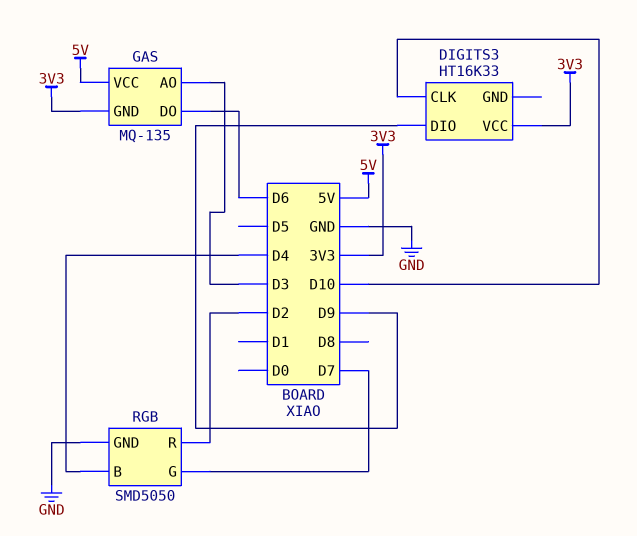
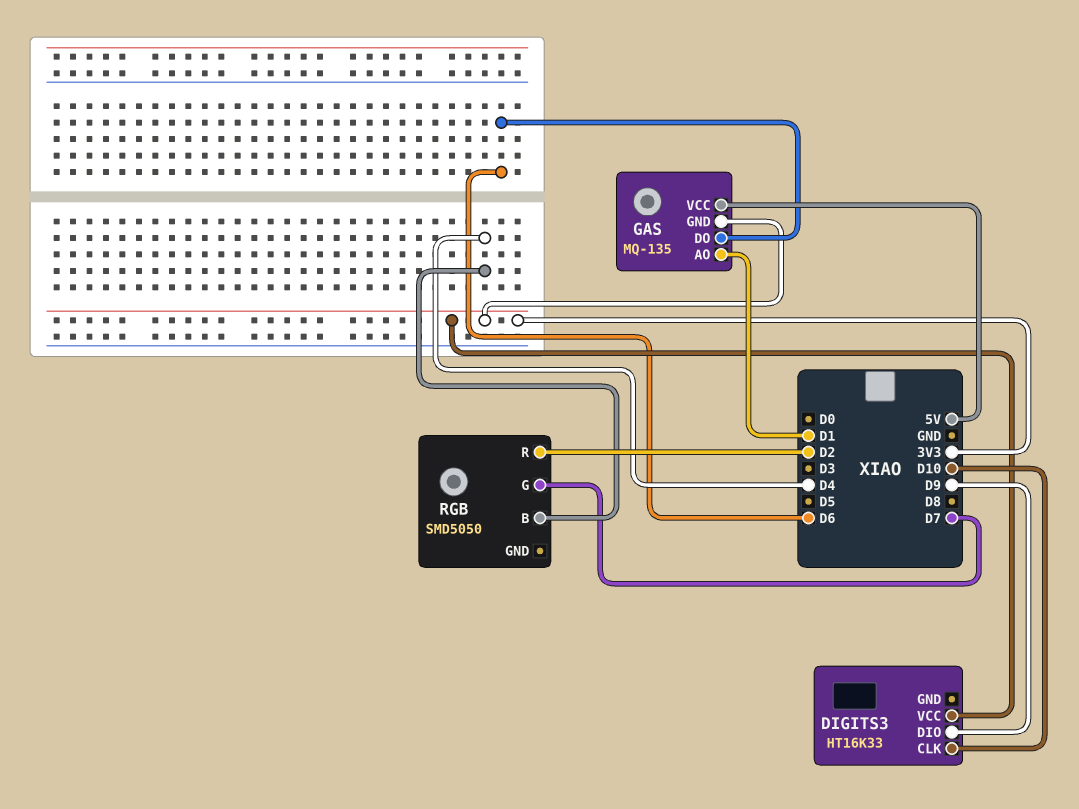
GAS pin AO: D3 -> D1
RGB pin GND: GND -> none

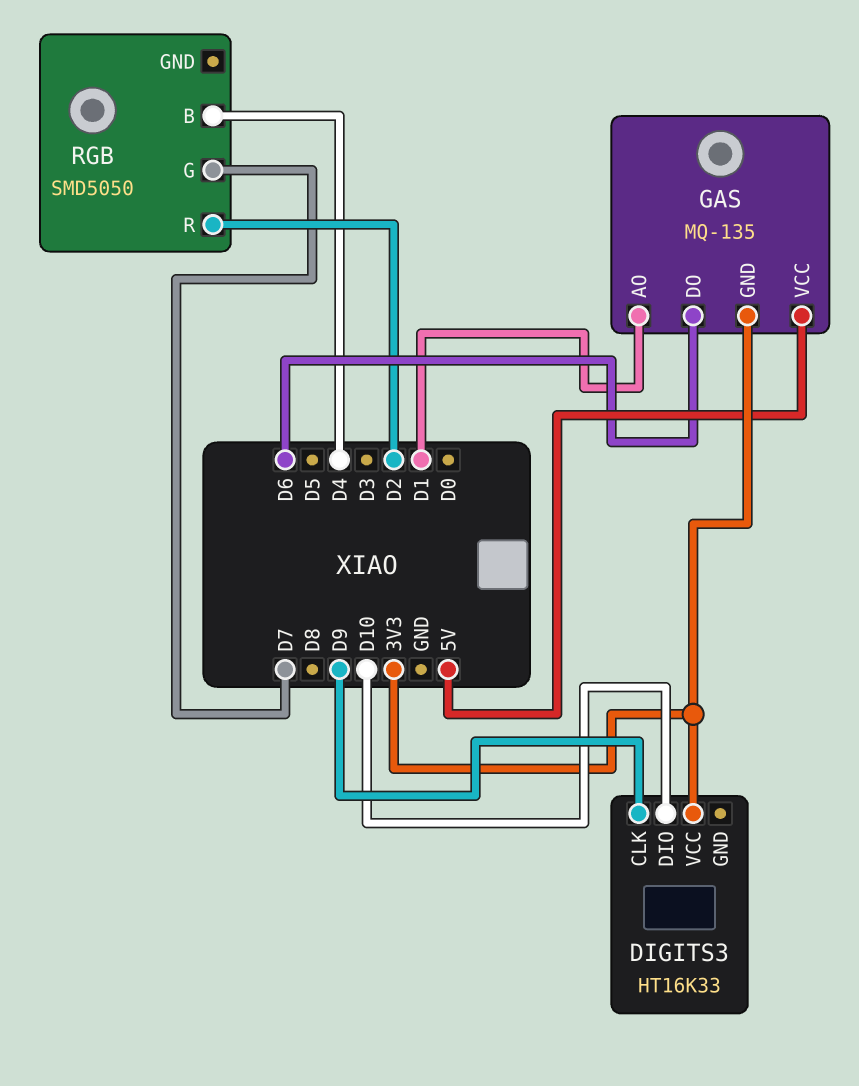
DIGITS3 pin CLK: D10 -> D9
DIGITS3 pin DIO: D9 -> D10

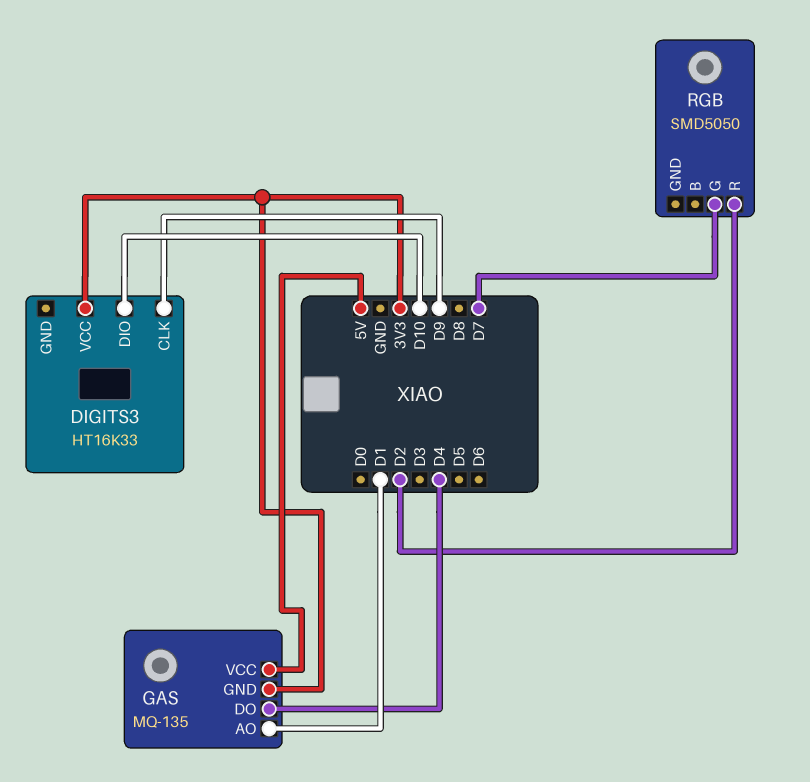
GAS pin DO: D6 -> D4
RGB pin B: D4 -> none

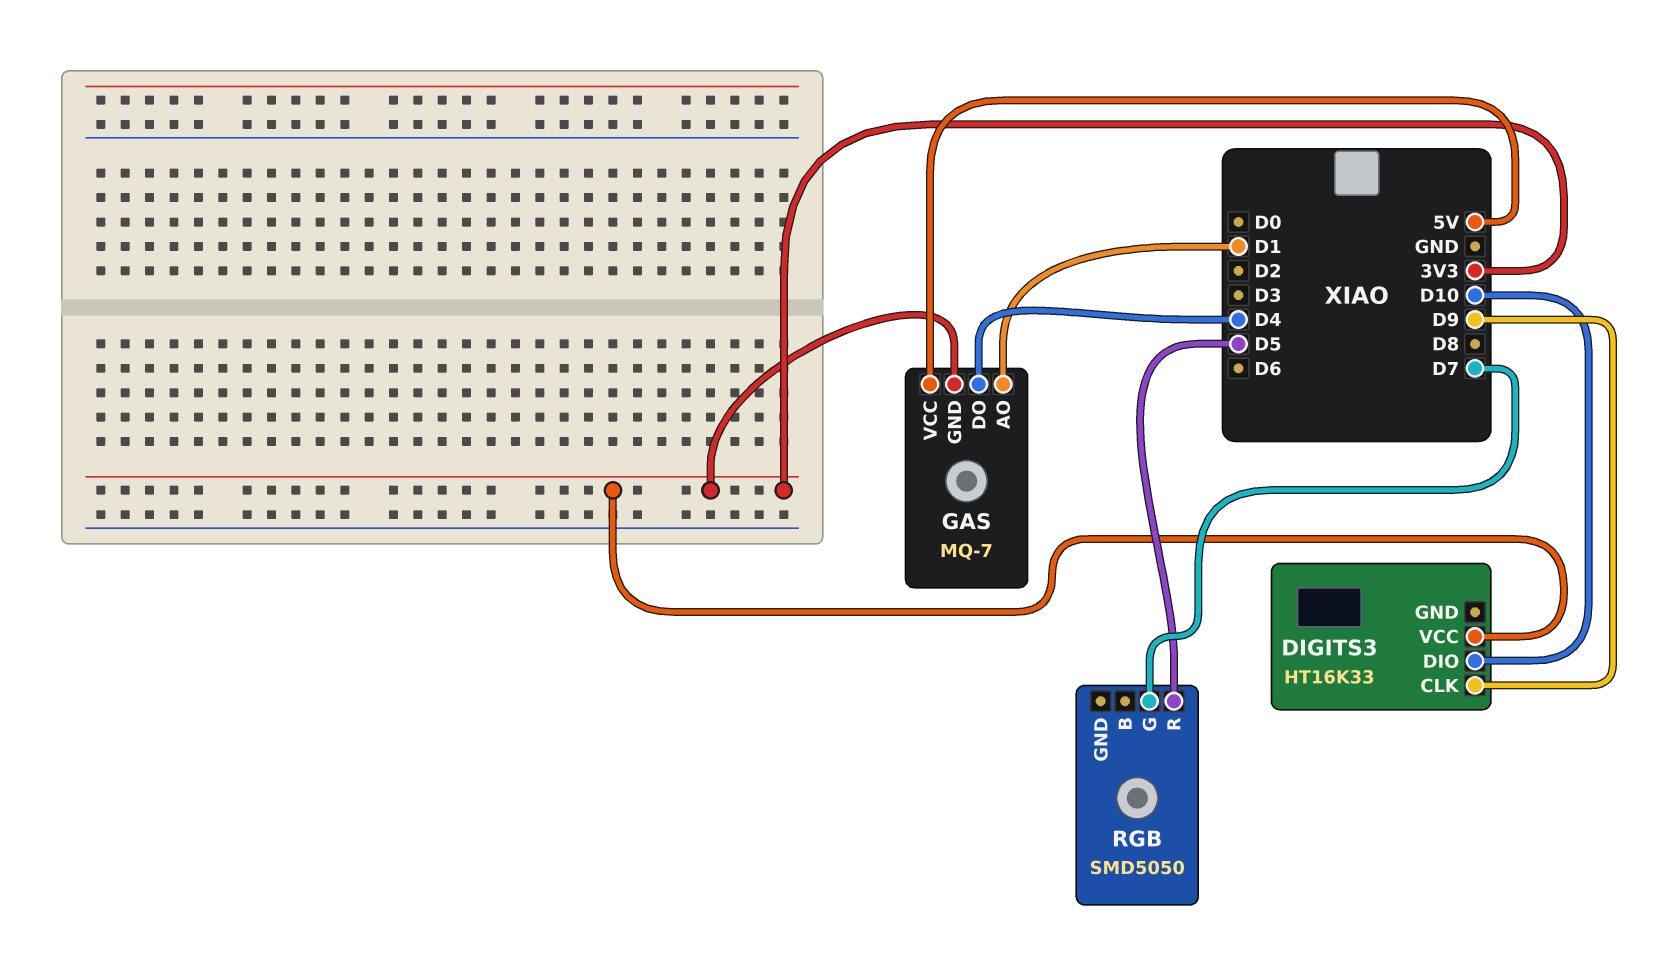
GAS: MQ-135 -> MQ-7
RGB pin R: D2 -> D5

